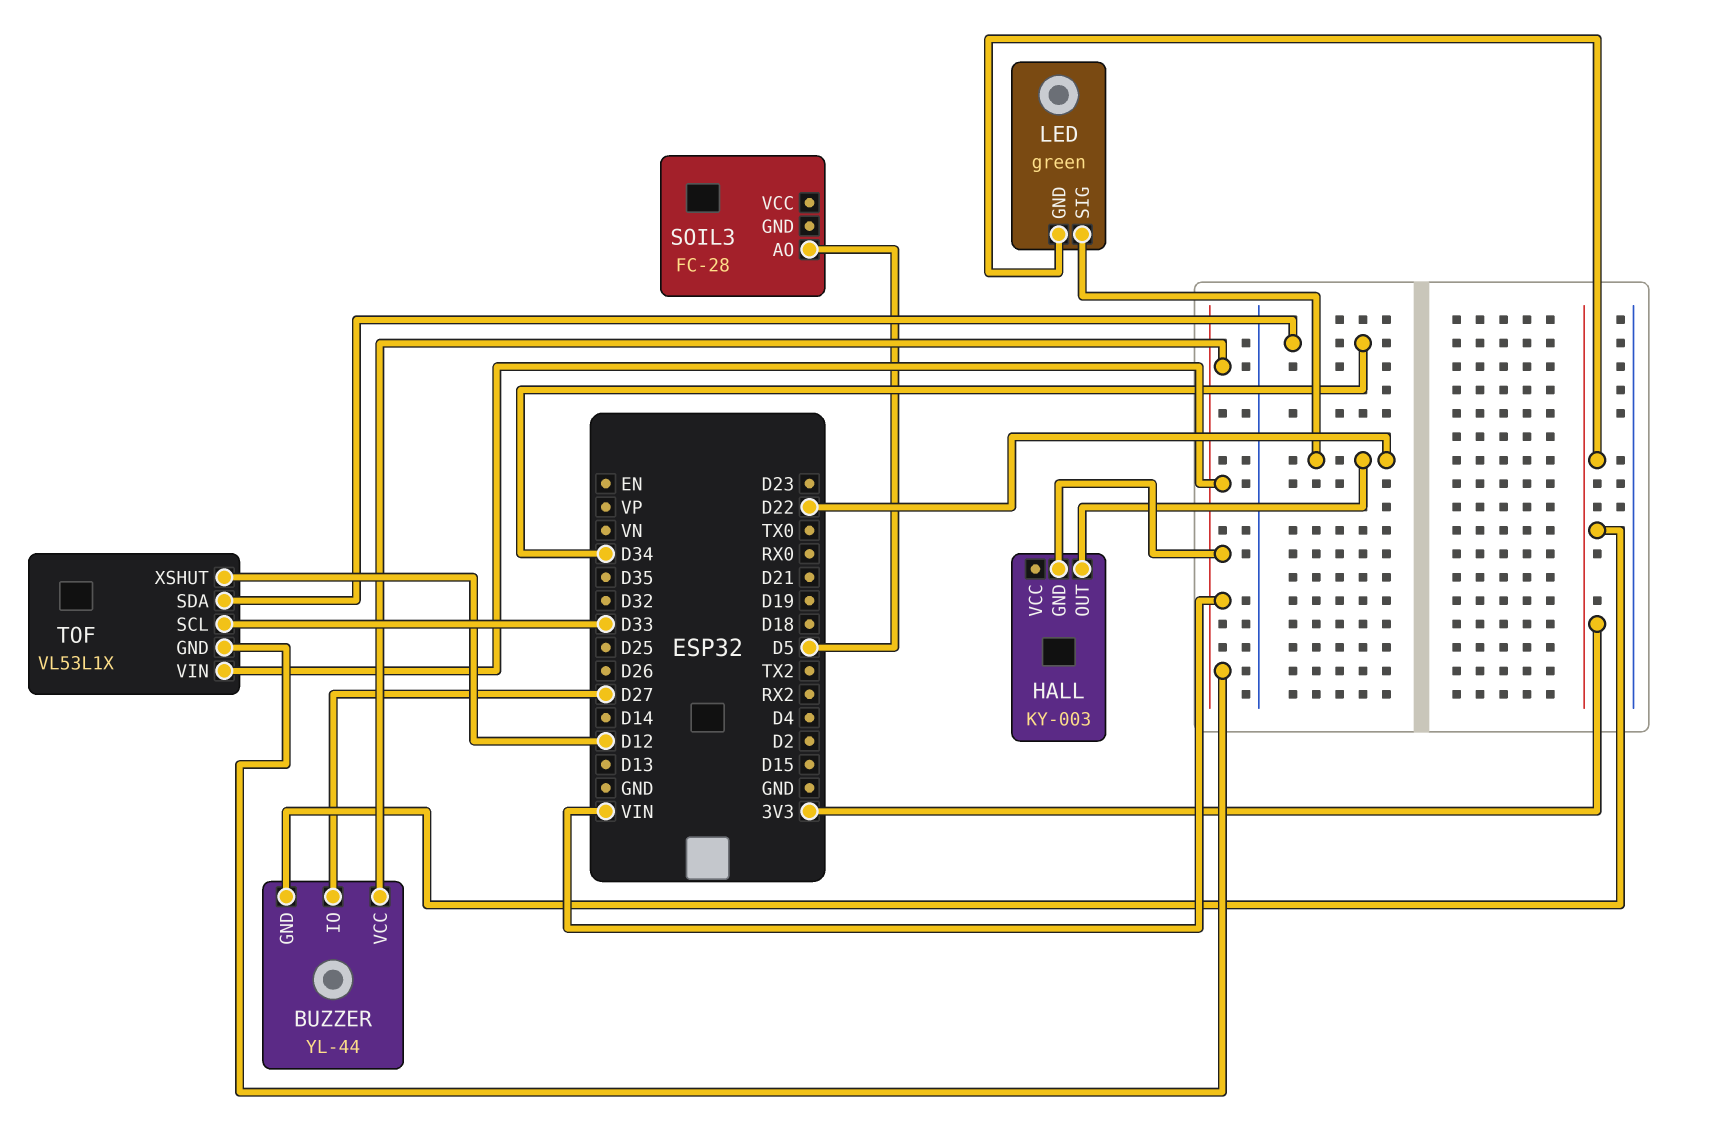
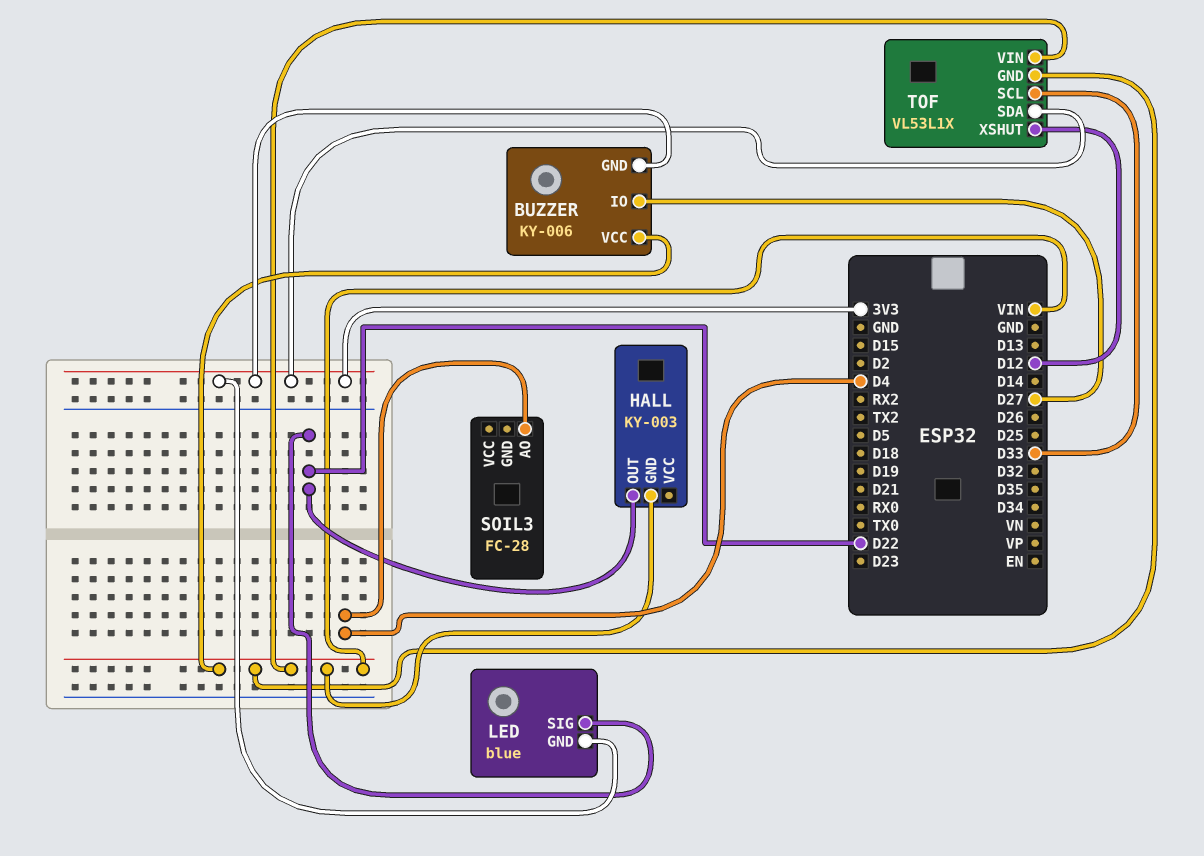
BUZZER: YL-44 -> KY-006
LED: green -> blue
SOIL3 pin AO: D5 -> D4
TOF pin SDA: D34 -> 3V3

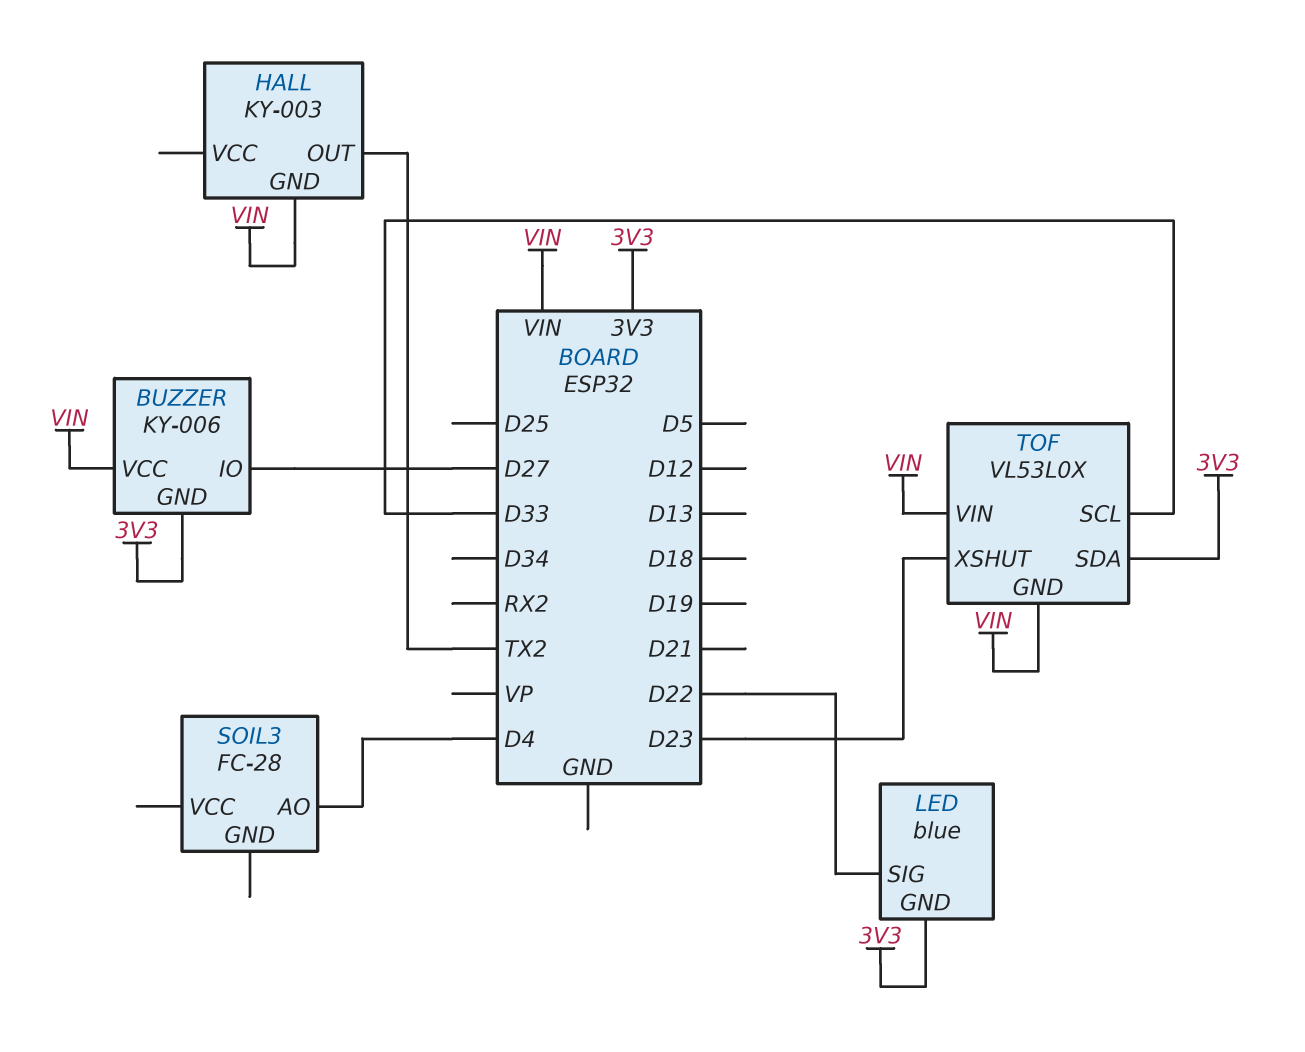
HALL pin OUT: D22 -> TX2
TOF: VL53L1X -> VL53L0X
TOF pin XSHUT: D12 -> D23

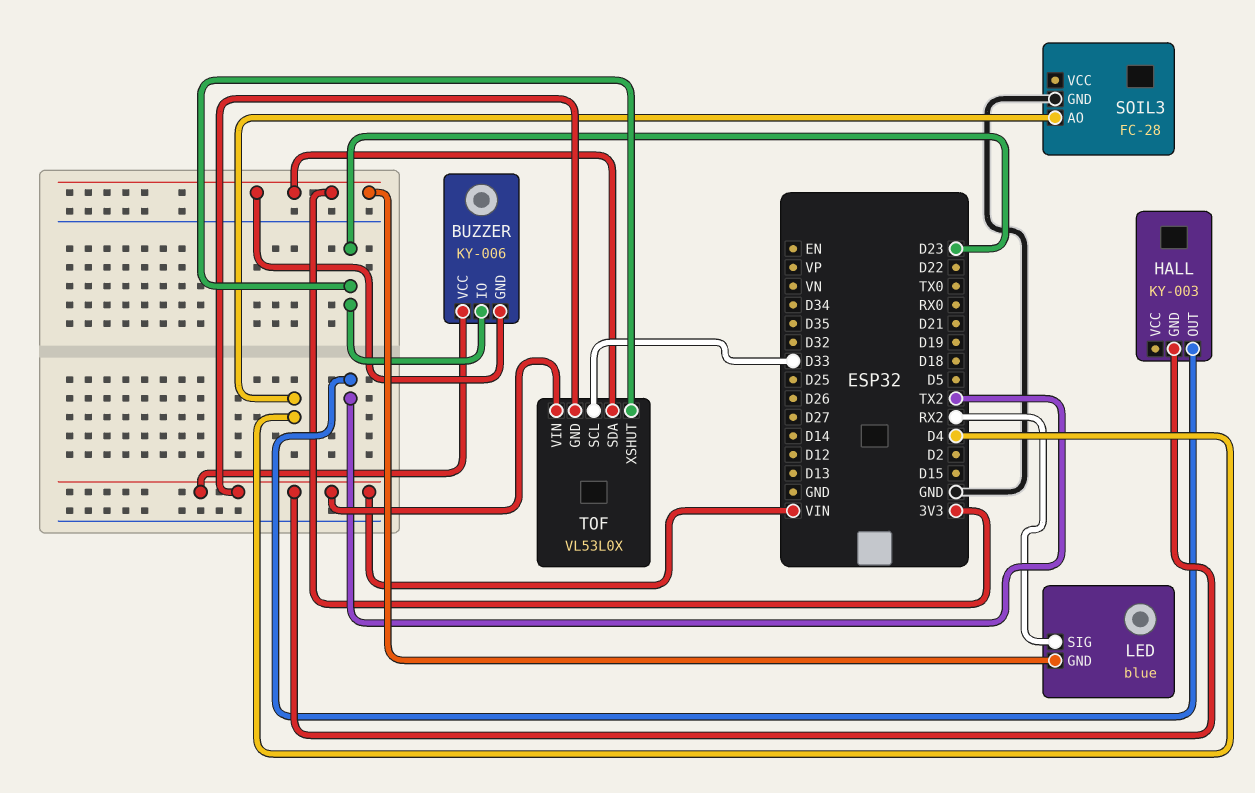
BUZZER pin IO: D27 -> D23
LED pin SIG: D22 -> RX2
SOIL3 pin GND: none -> GND

